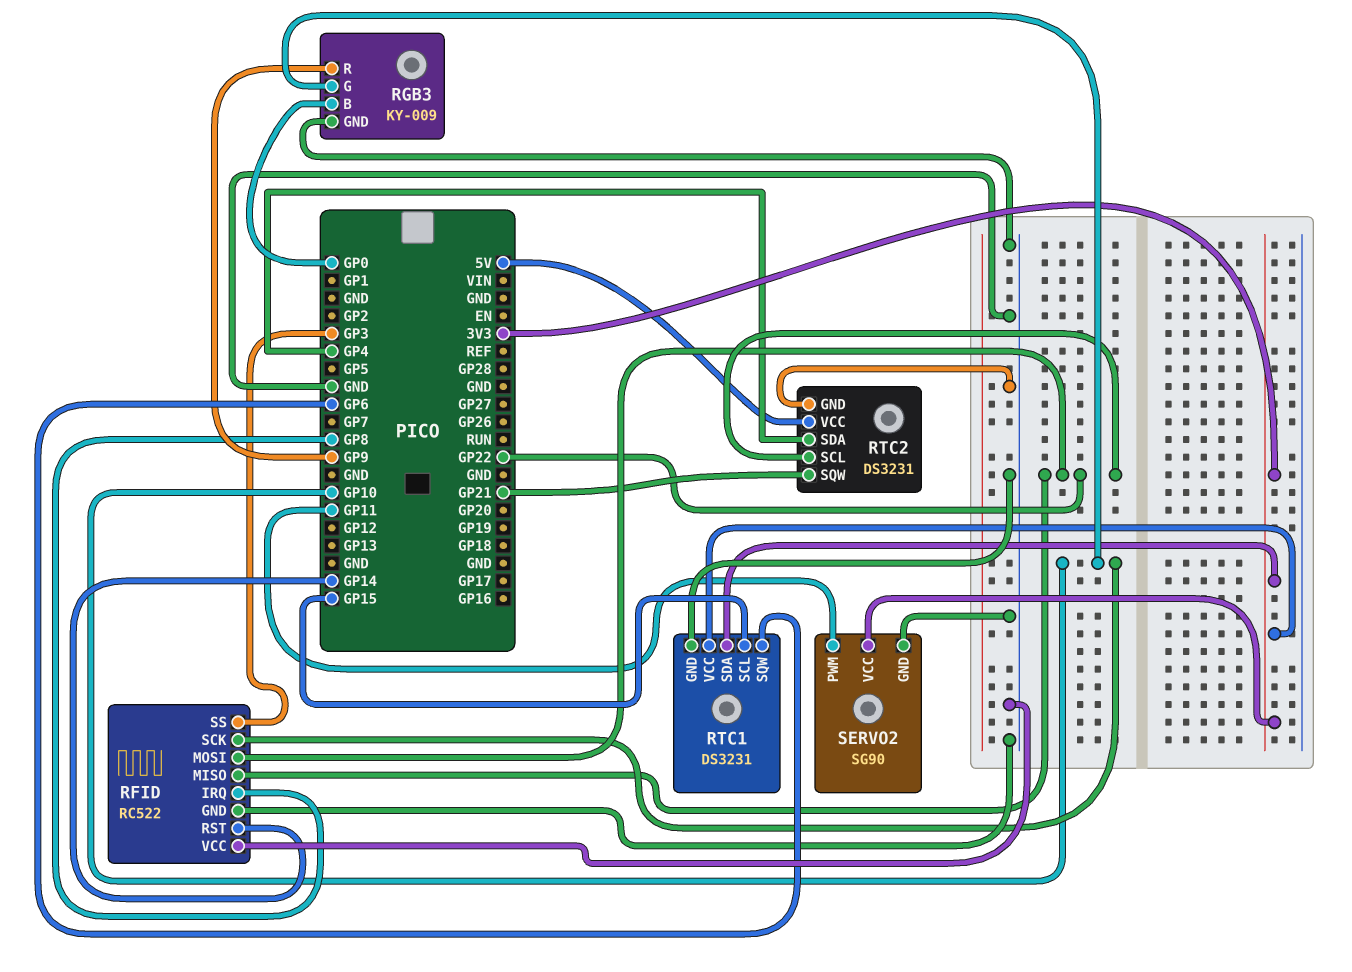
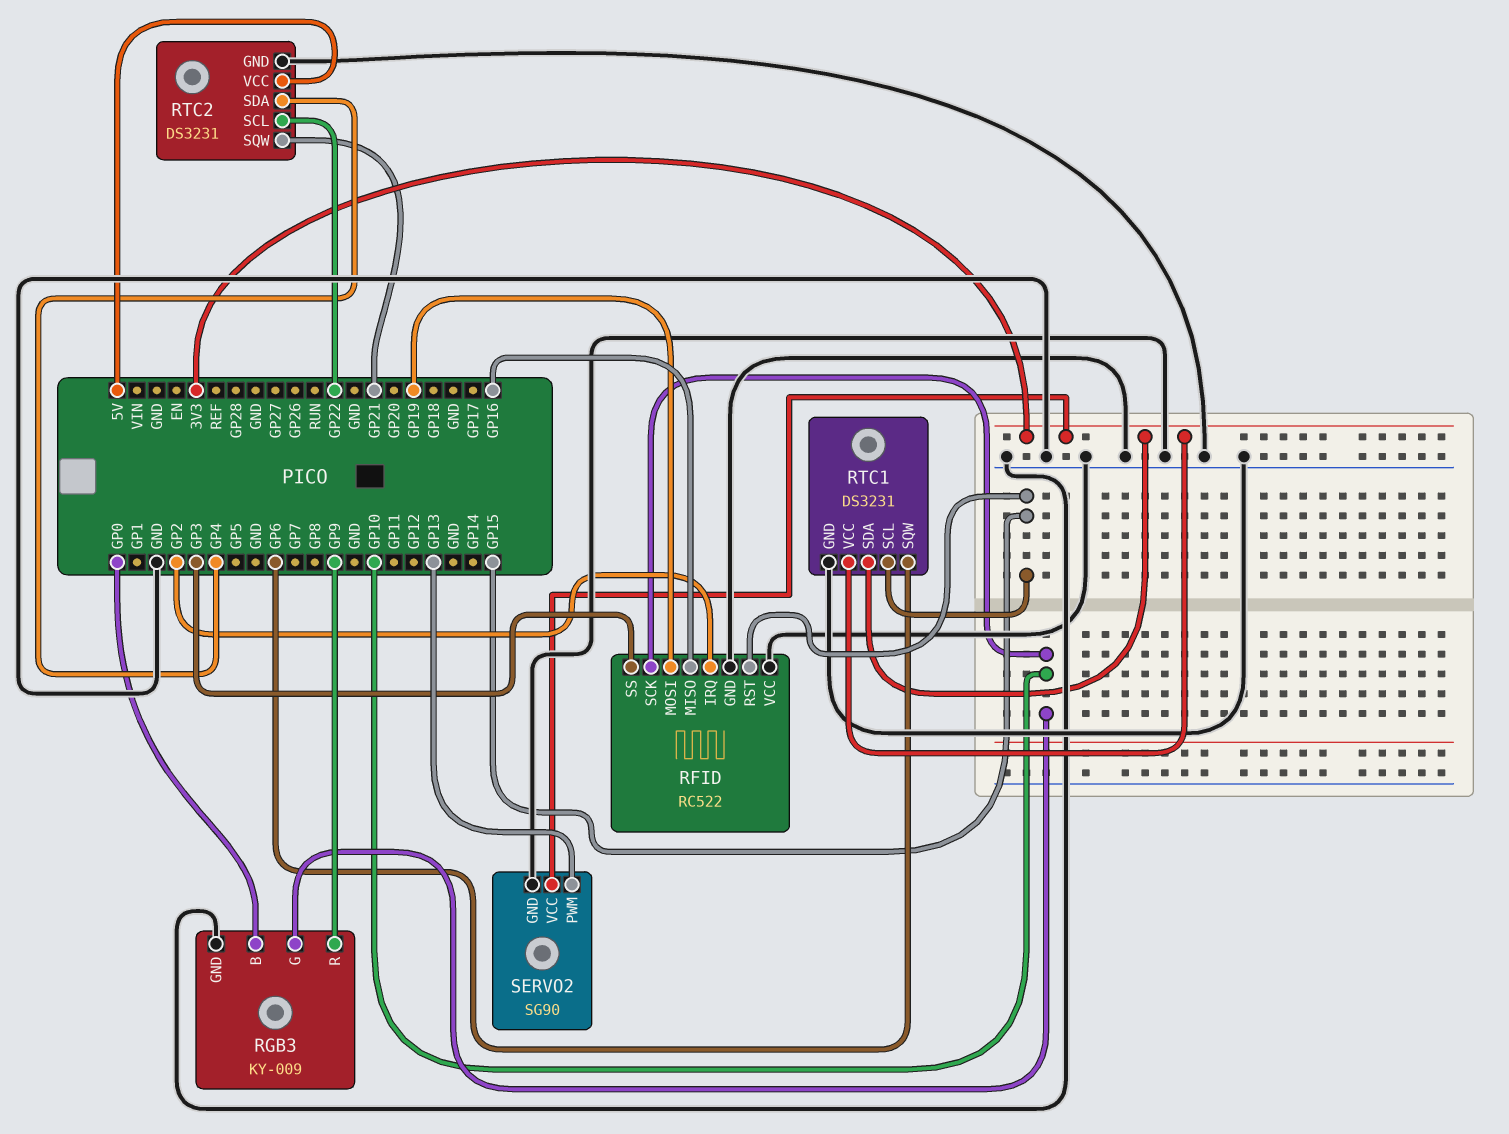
RFID pin IRQ: GP8 -> GP2
RFID pin MISO: GP22 -> GP16
RFID pin MOSI: GP22 -> GP19
RFID pin RST: GP14 -> GP15
SERVO2 pin PWM: GP11 -> GP13

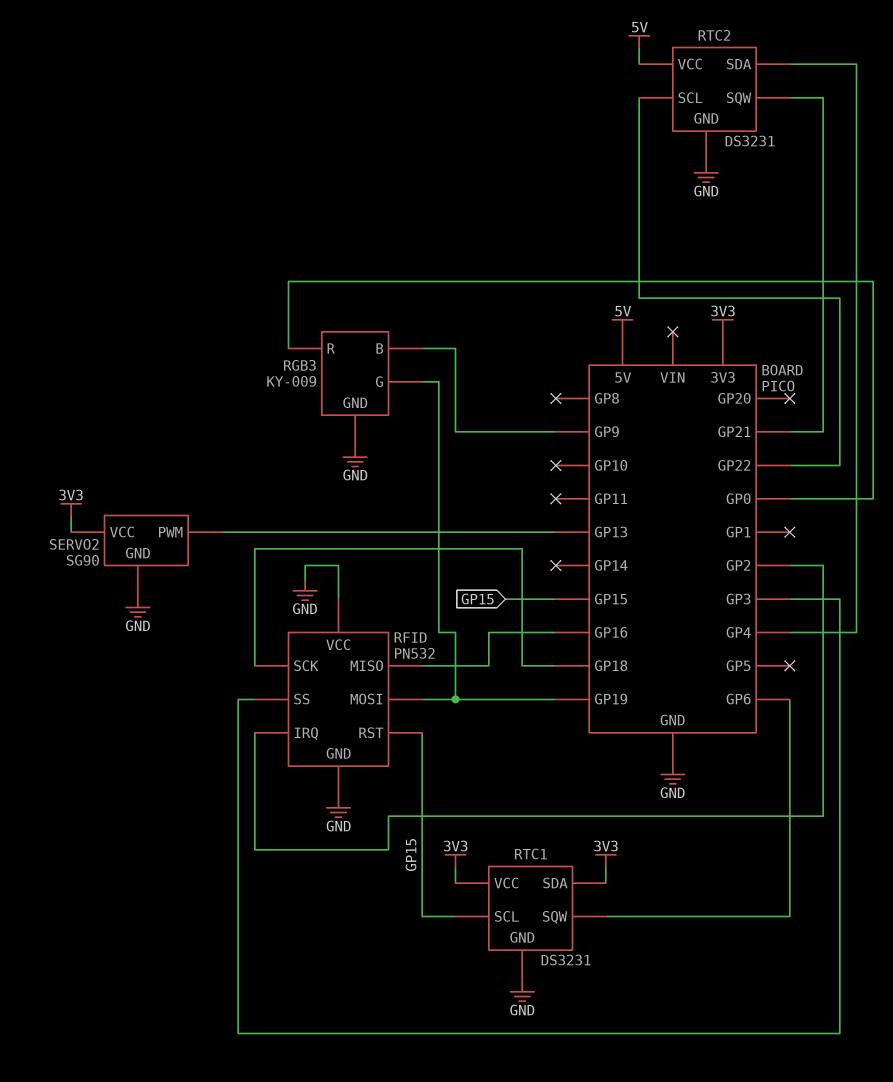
RFID: RC522 -> PN532
RFID pin SCK: GP10 -> GP18
RGB3 pin B: GP0 -> GP9
RGB3 pin G: GP10 -> GP19
RGB3 pin R: GP9 -> GP0

